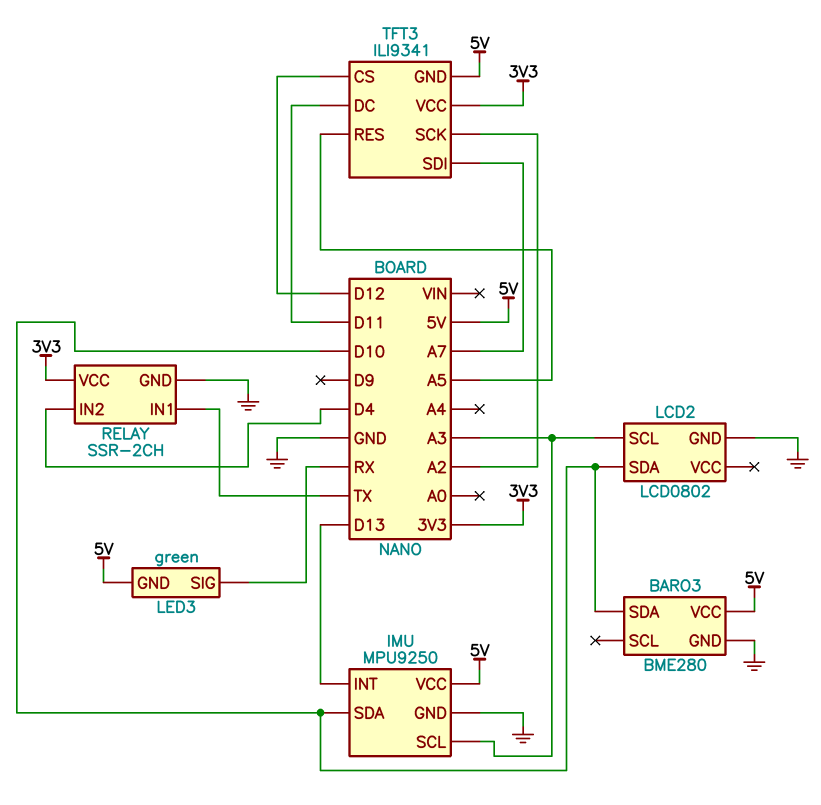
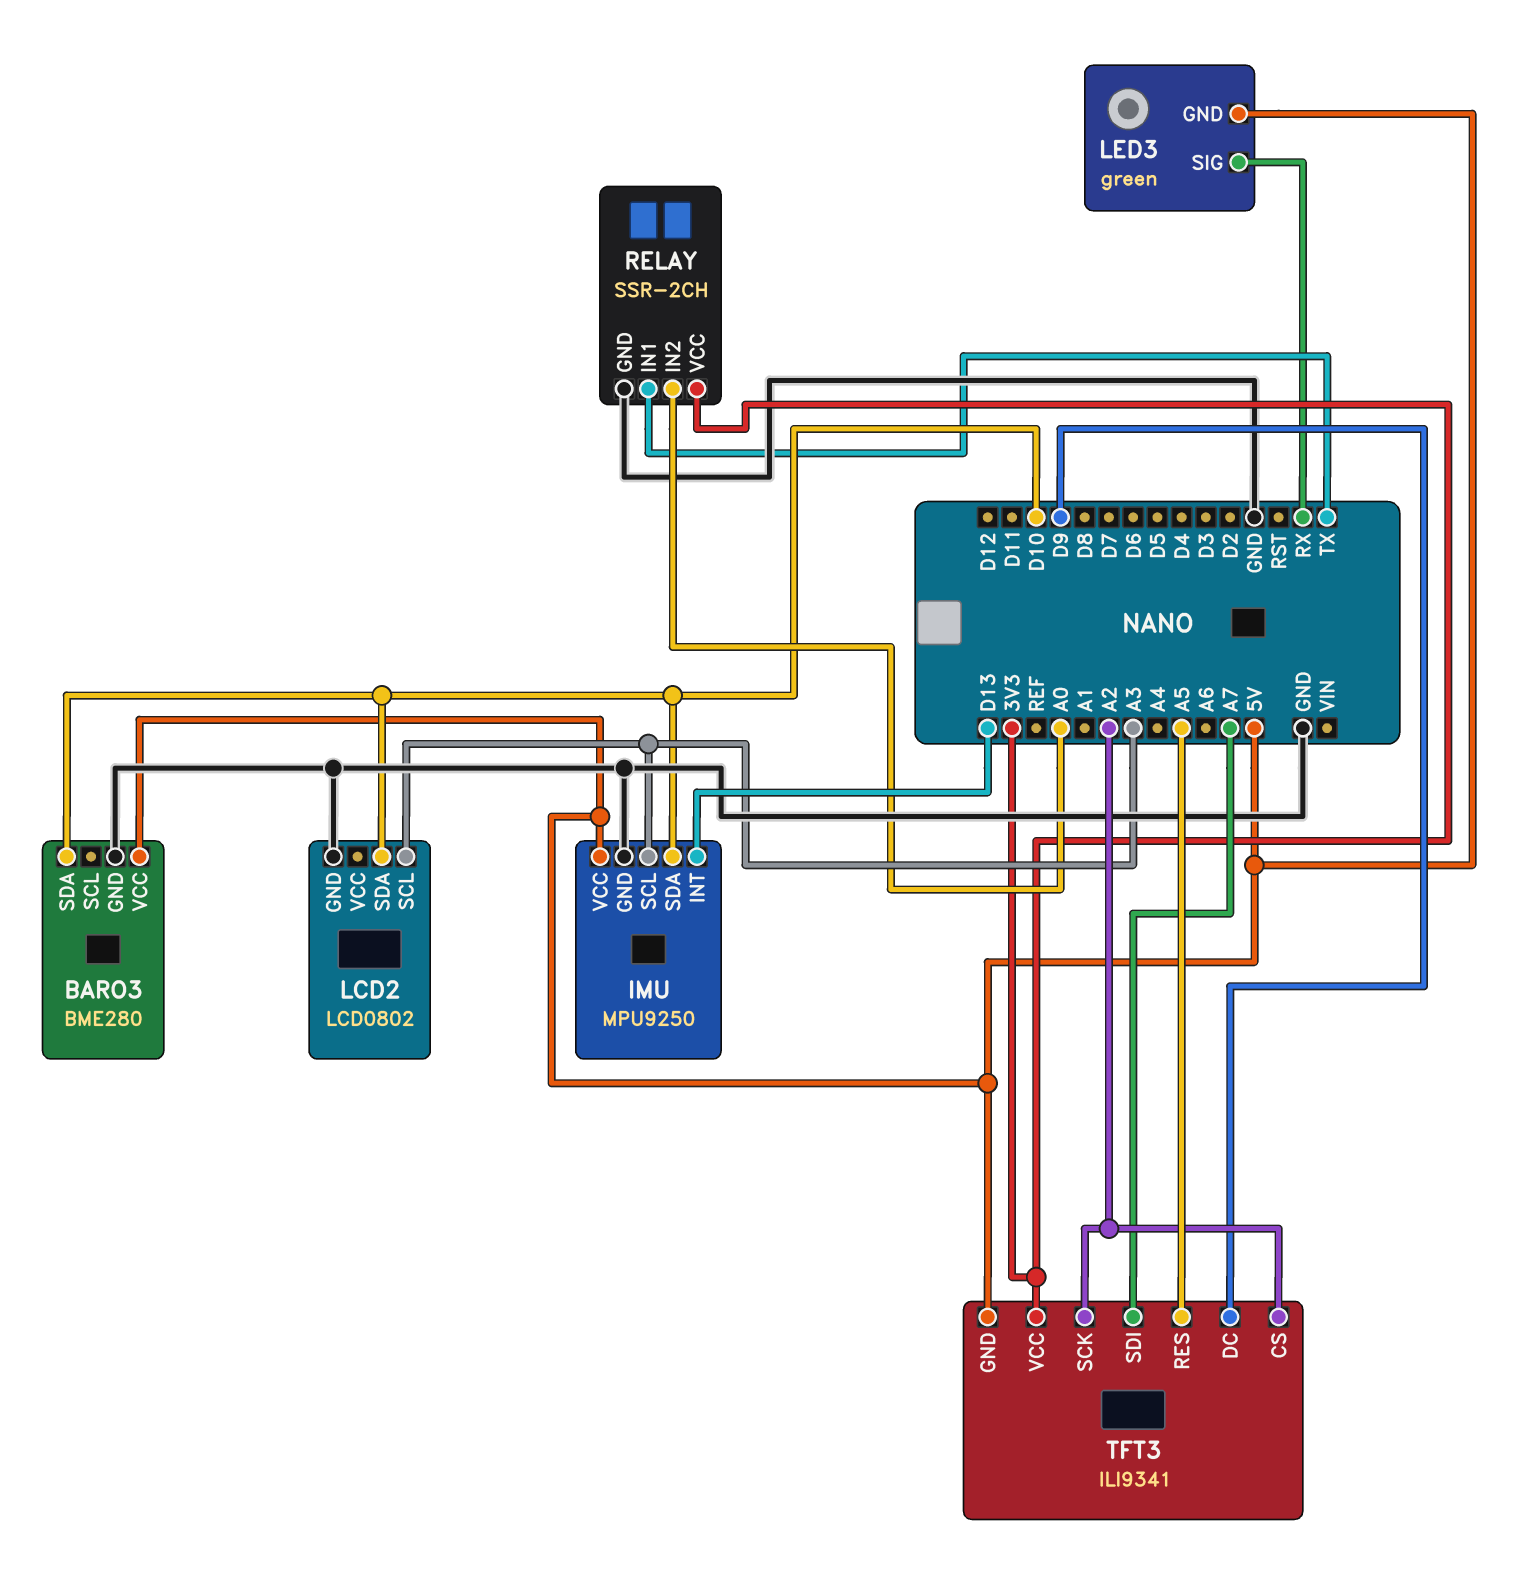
RELAY pin IN2: D4 -> A0
TFT3 pin CS: D12 -> A2
TFT3 pin DC: D11 -> D9

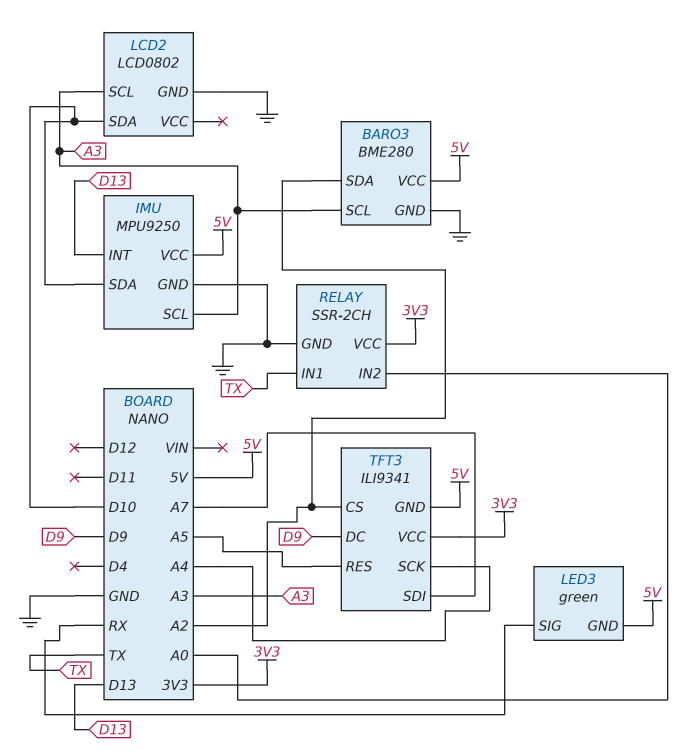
BARO3 pin SCL: none -> A3
BARO3 pin SDA: D10 -> A2
TFT3 pin SCK: A2 -> A4

